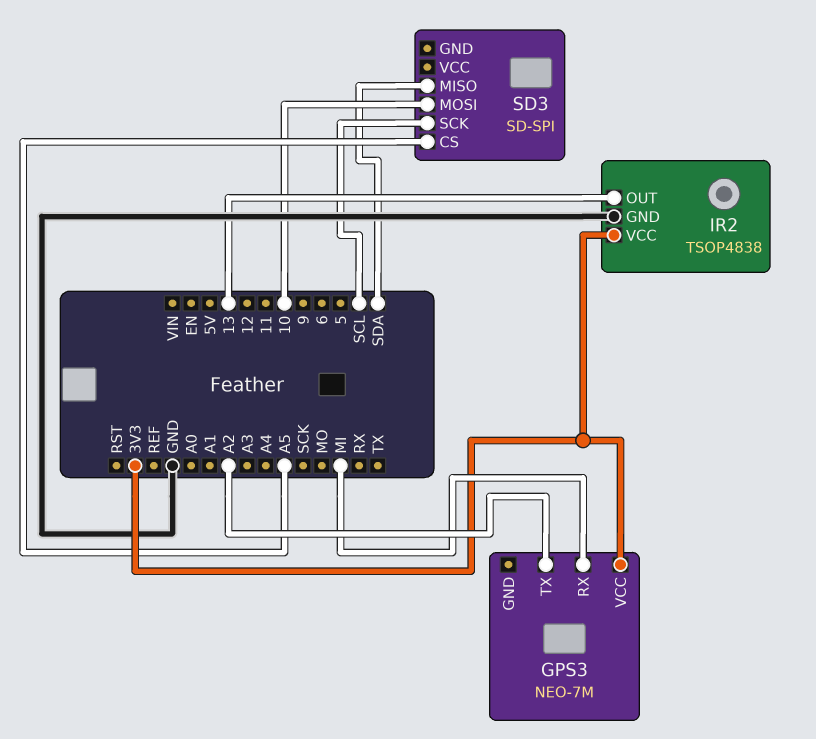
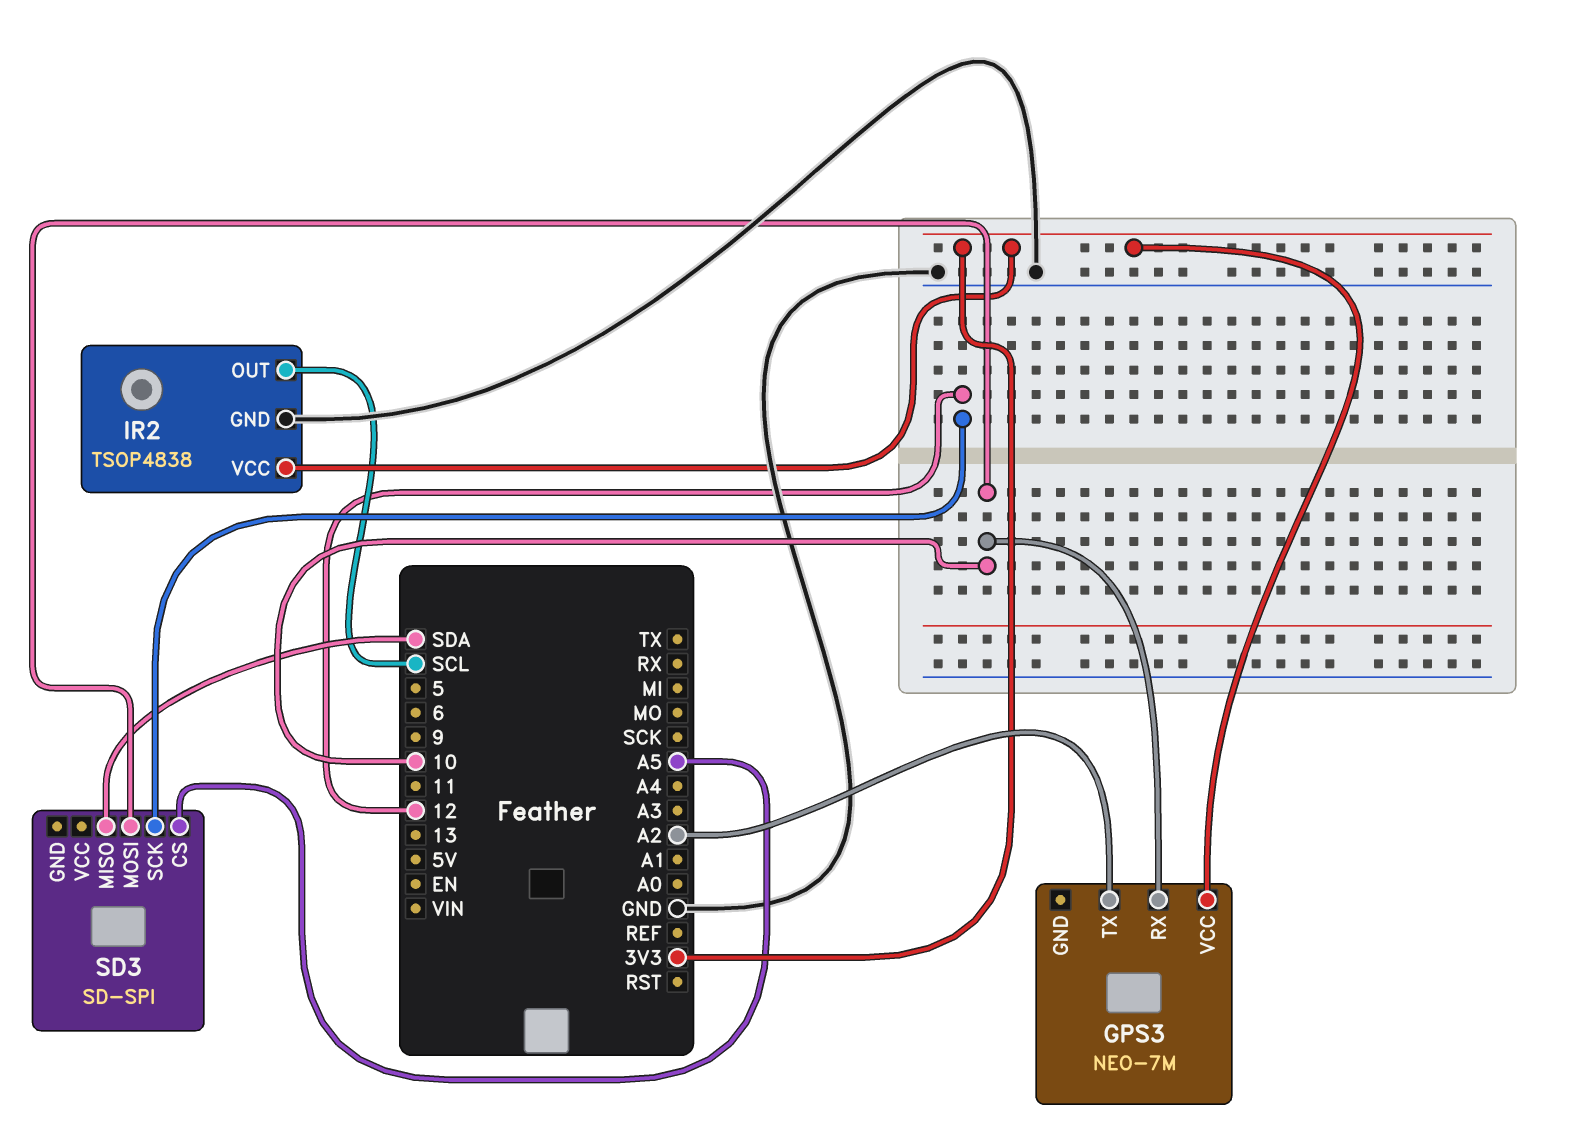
GPS3 pin RX: MI -> 10
IR2 pin OUT: 13 -> SCL
SD3 pin SCK: SCL -> 12

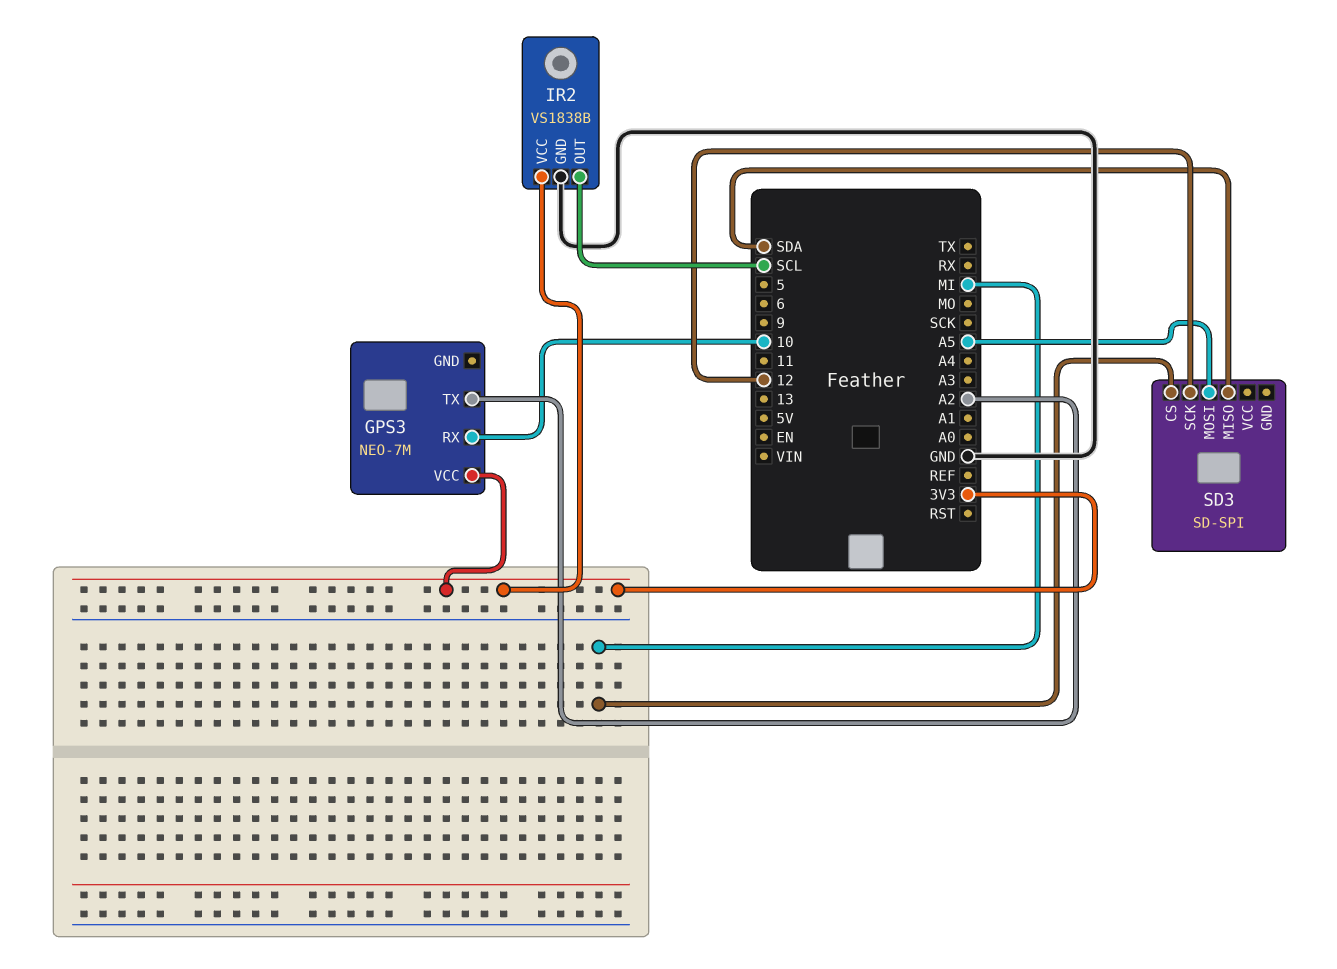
IR2: TSOP4838 -> VS1838B
SD3 pin CS: A5 -> MI
SD3 pin MOSI: 10 -> A5

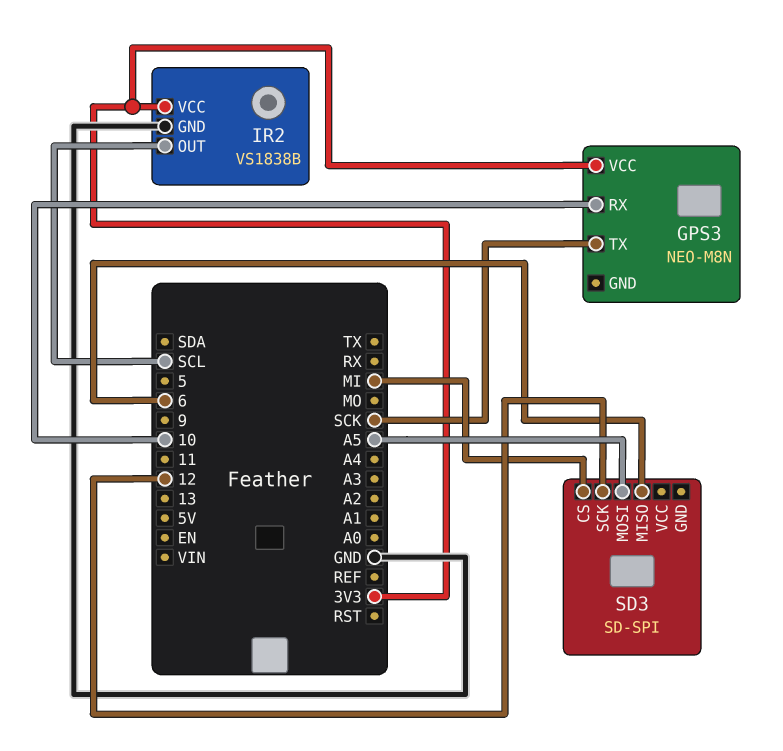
GPS3: NEO-7M -> NEO-M8N
GPS3 pin TX: A2 -> SCK
SD3 pin MISO: SDA -> 6

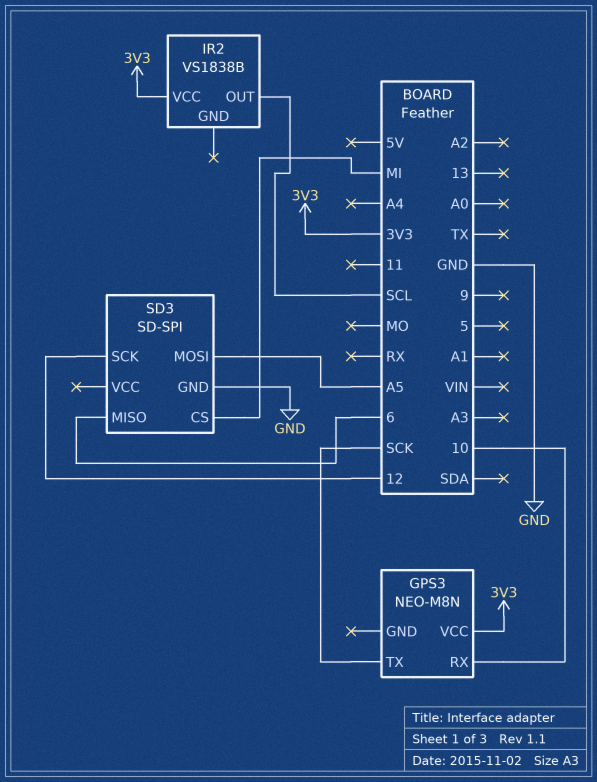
IR2 pin GND: GND -> none
SD3 pin GND: none -> GND

